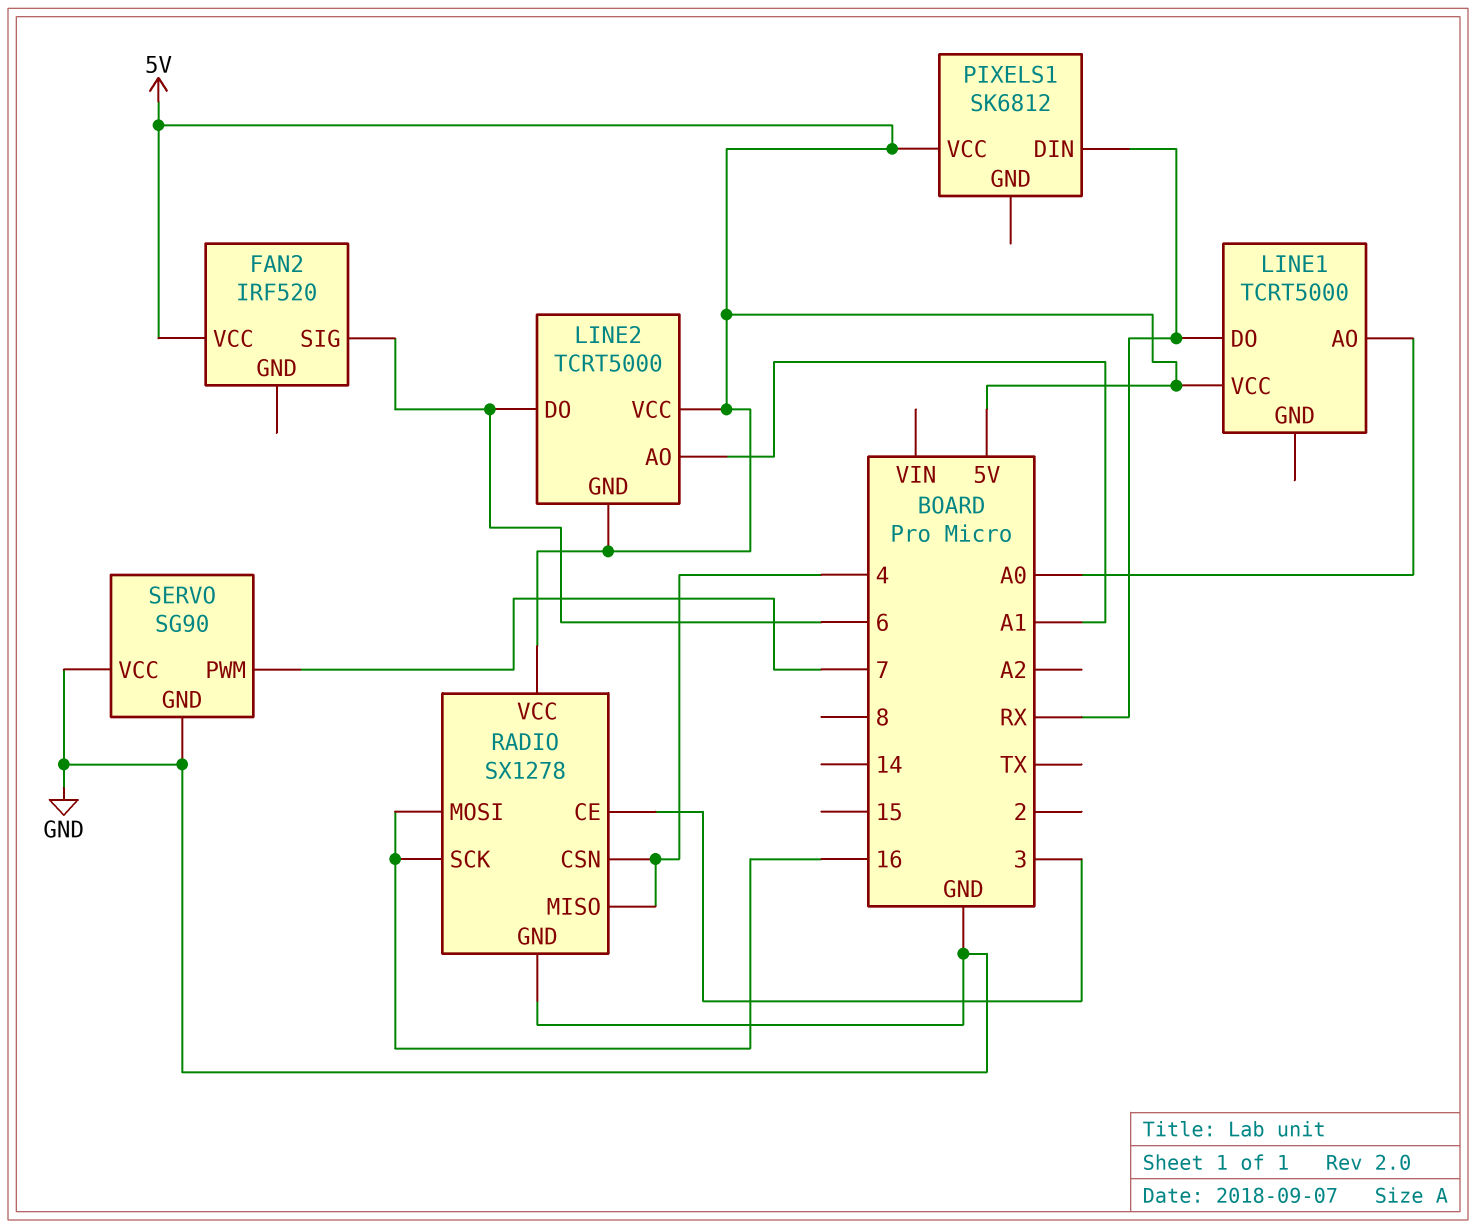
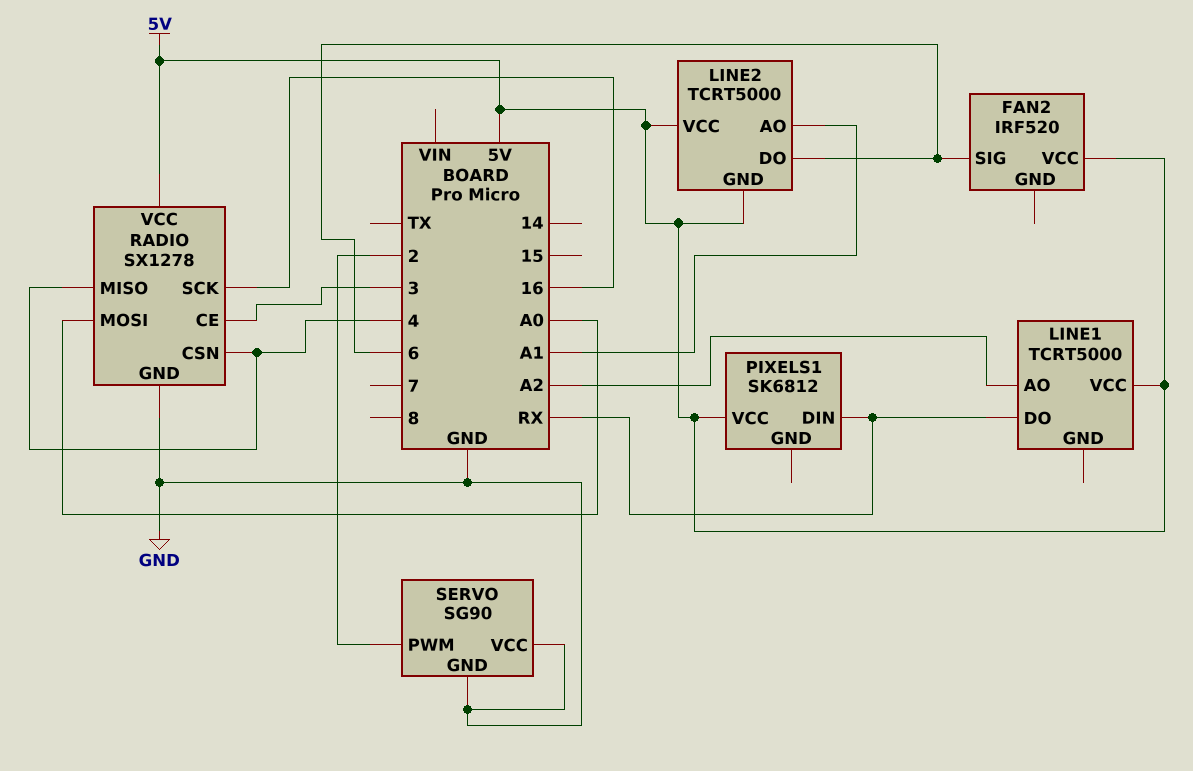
LINE1 pin AO: A0 -> A2
RADIO pin MOSI: 16 -> A0
SERVO pin PWM: 7 -> 2

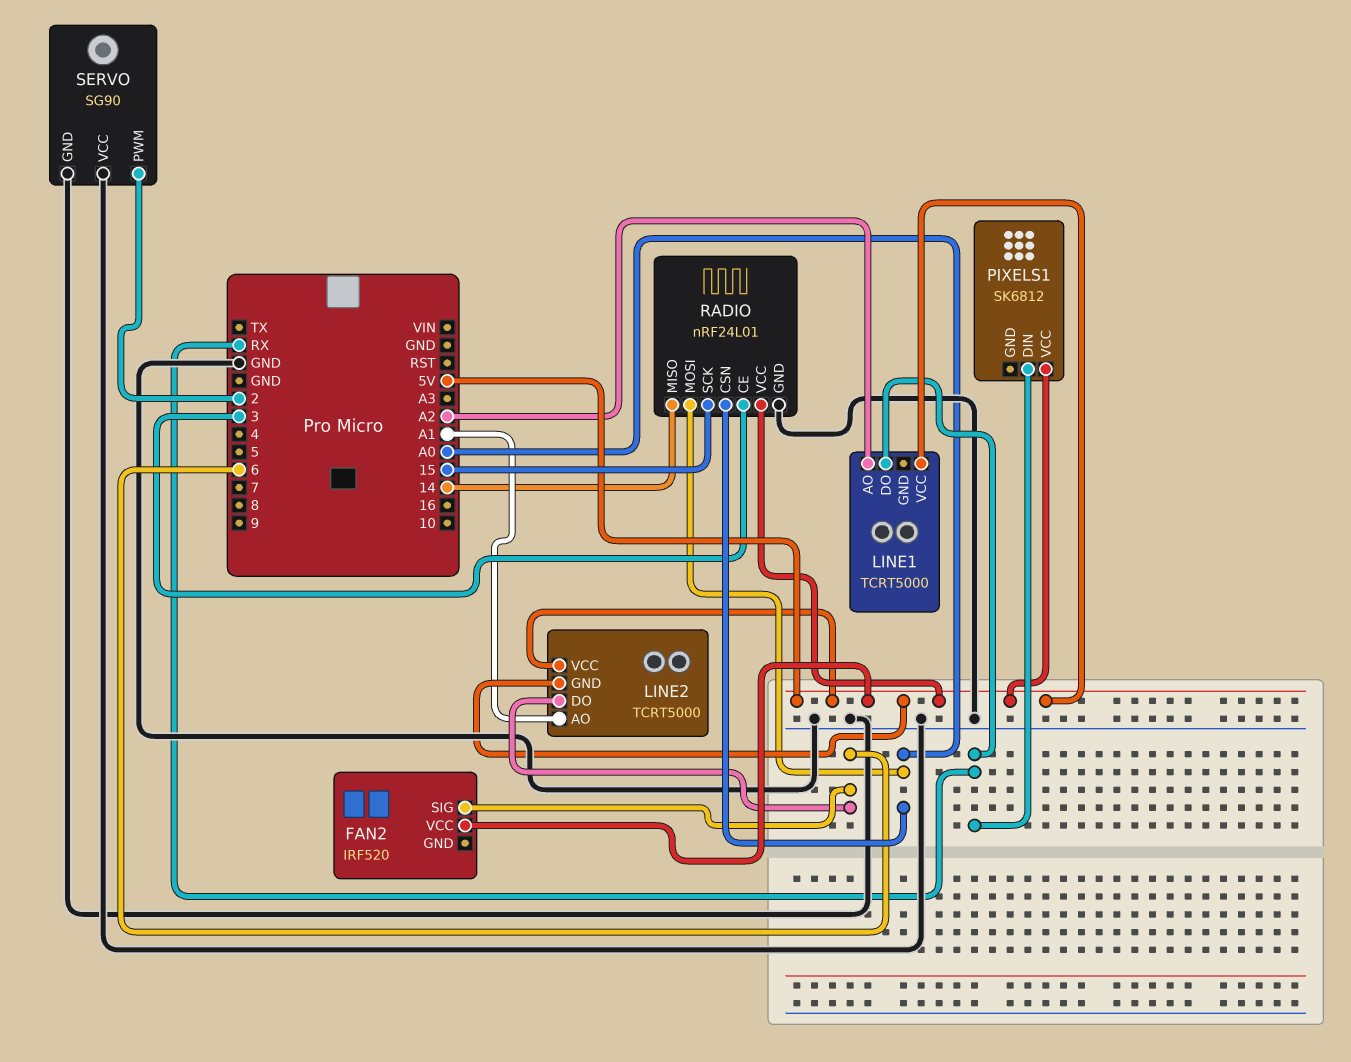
RADIO: SX1278 -> nRF24L01
RADIO pin CSN: 4 -> A0
RADIO pin MISO: 4 -> 14
RADIO pin SCK: 16 -> 15

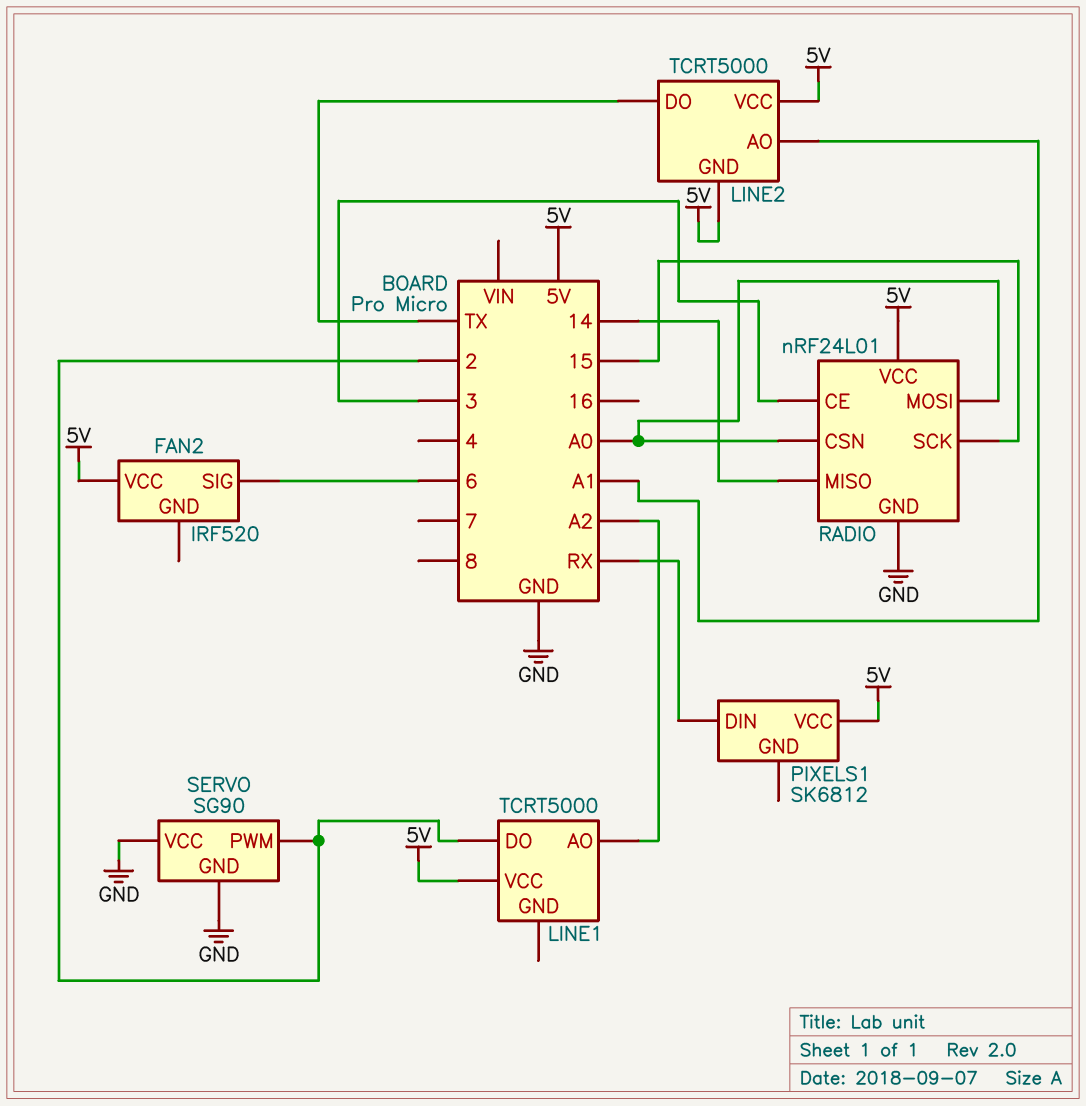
LINE1 pin DO: RX -> 2
LINE2 pin DO: 6 -> TX

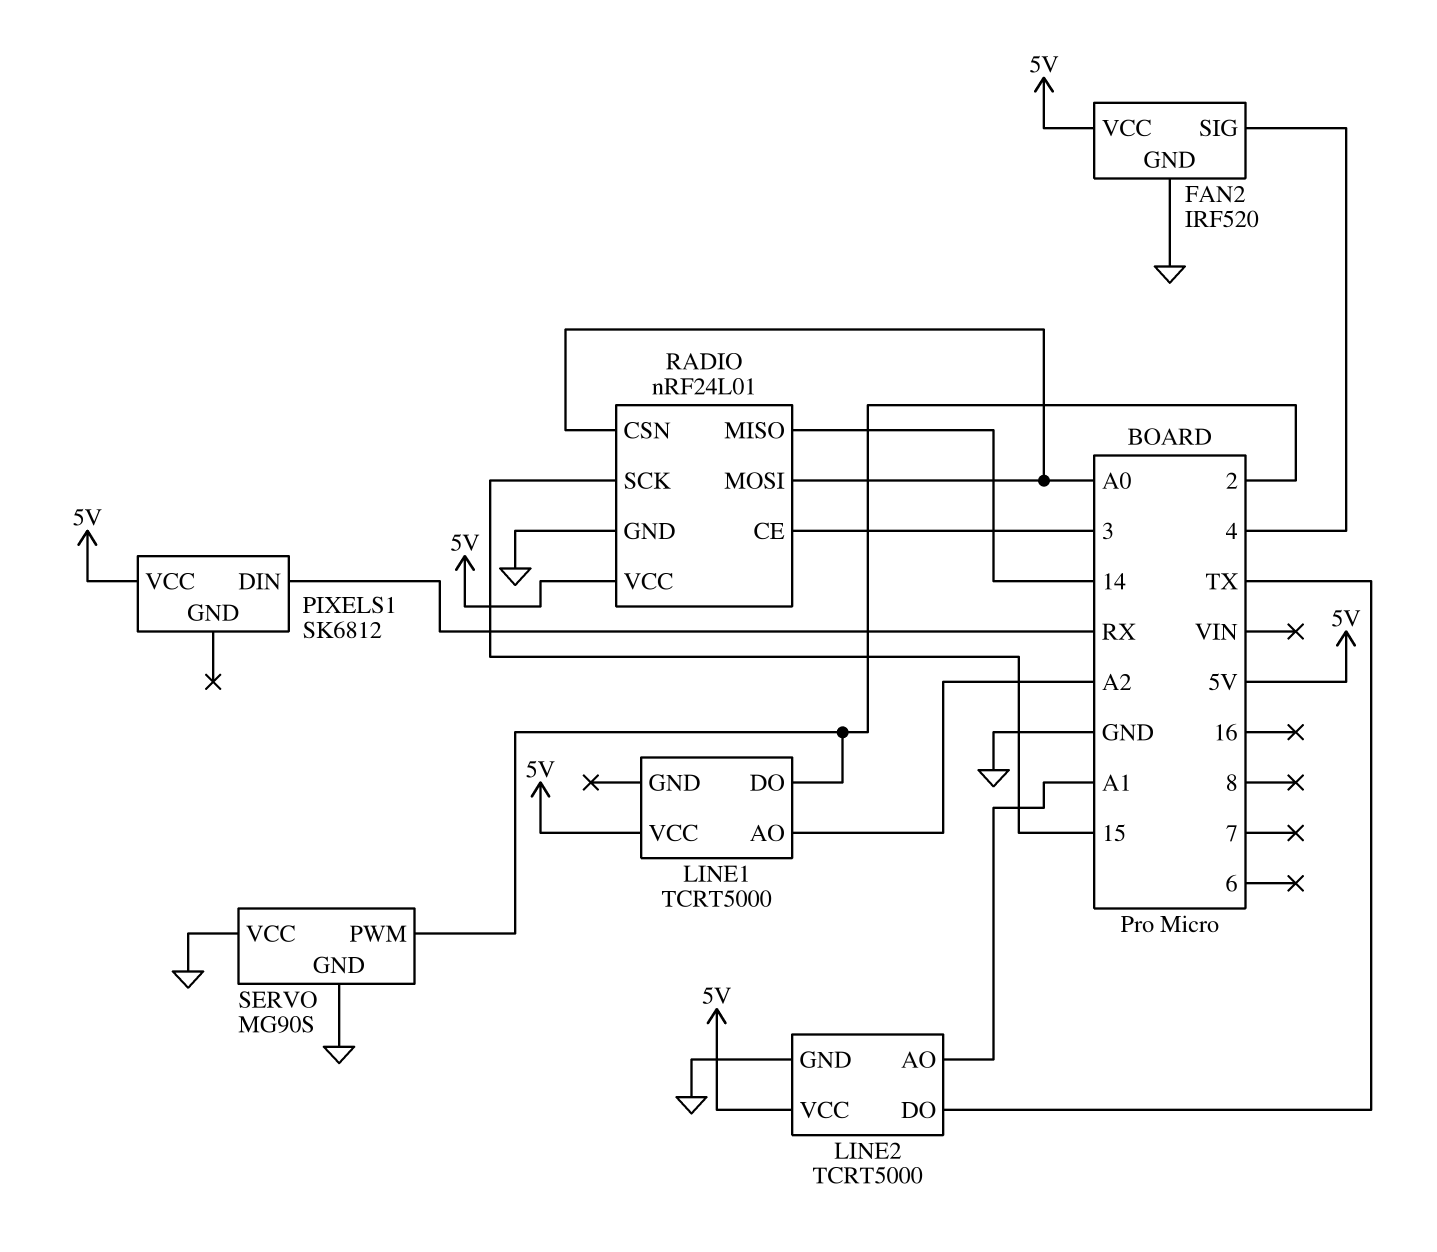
FAN2 pin GND: none -> GND
FAN2 pin SIG: 6 -> 4
LINE2 pin GND: 5V -> GND
SERVO: SG90 -> MG90S

